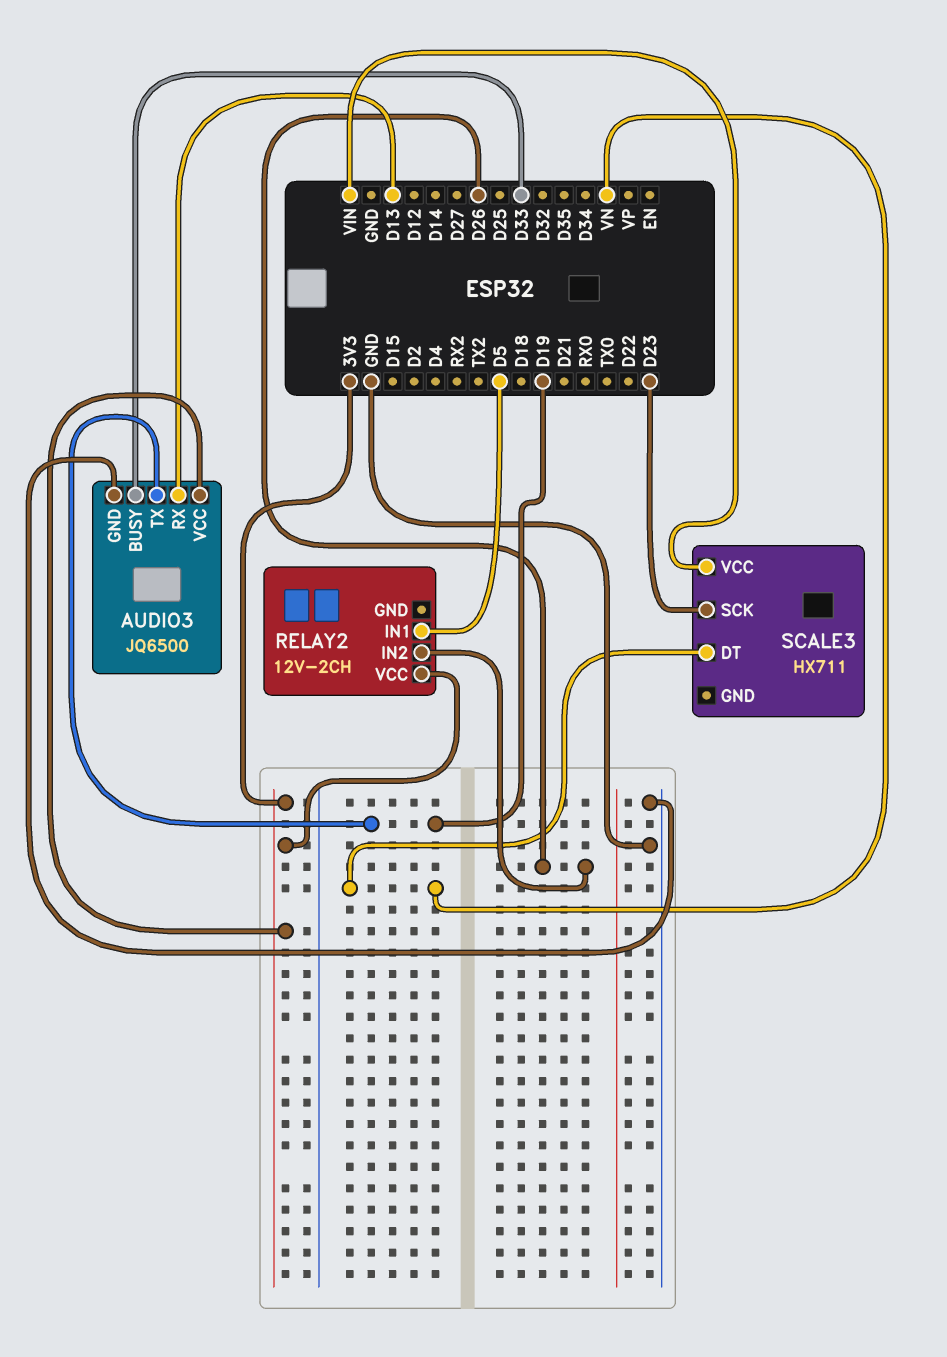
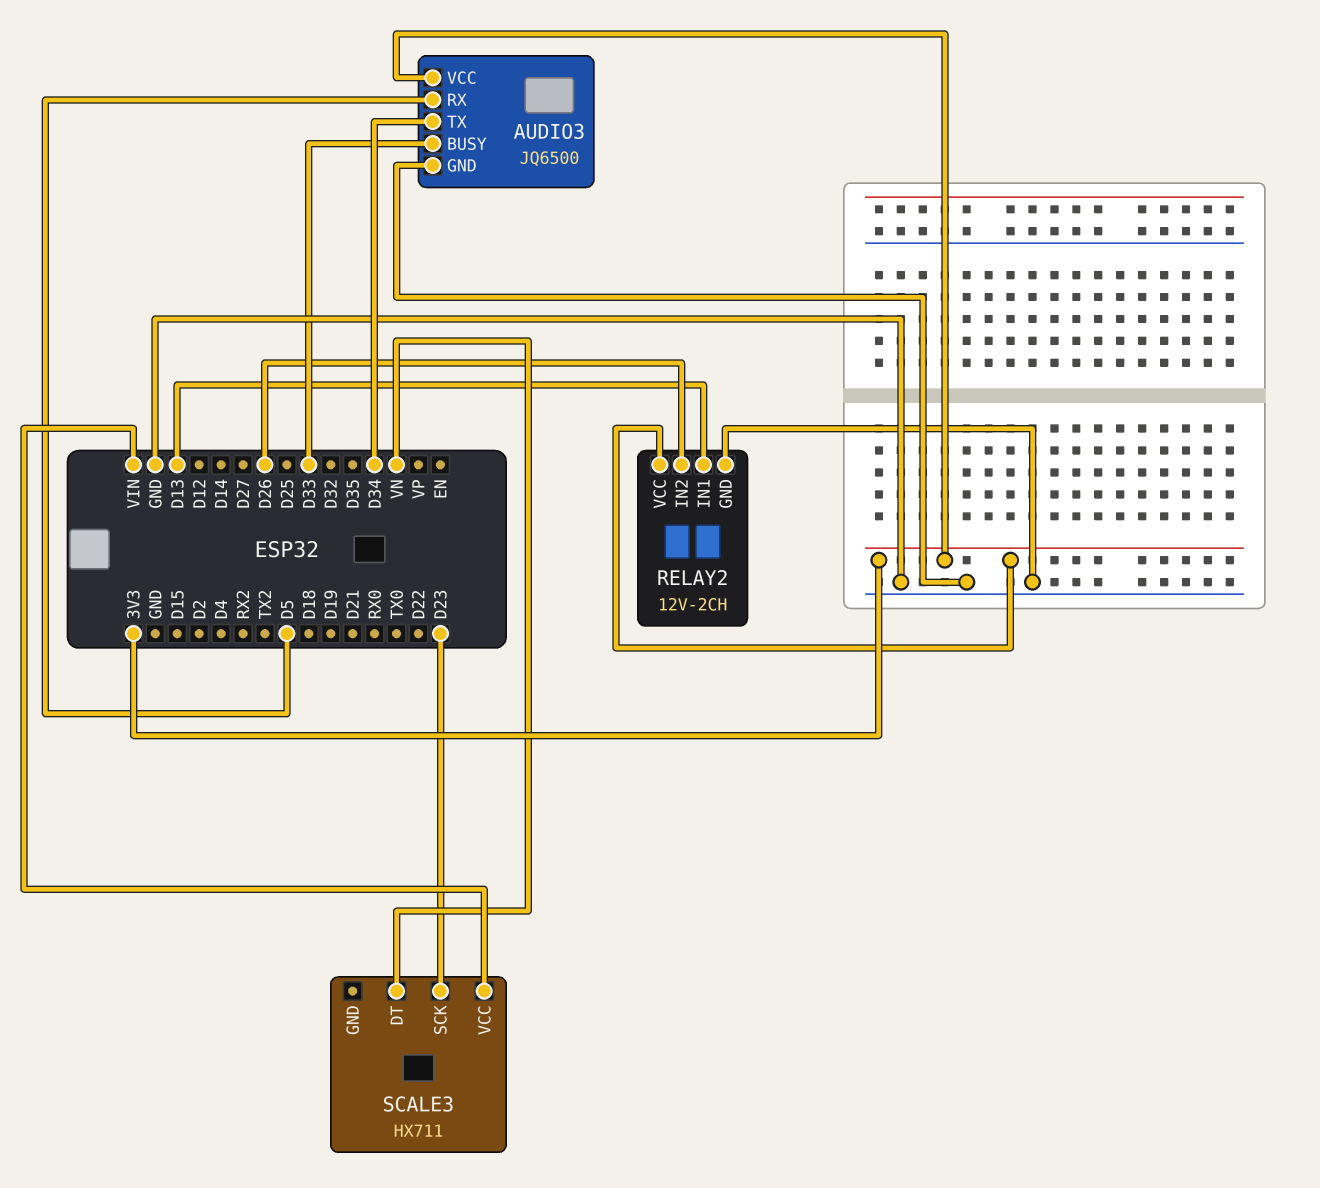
AUDIO3 pin RX: D13 -> D5
AUDIO3 pin TX: D19 -> D34
RELAY2 pin GND: none -> GND
RELAY2 pin IN1: D5 -> D13

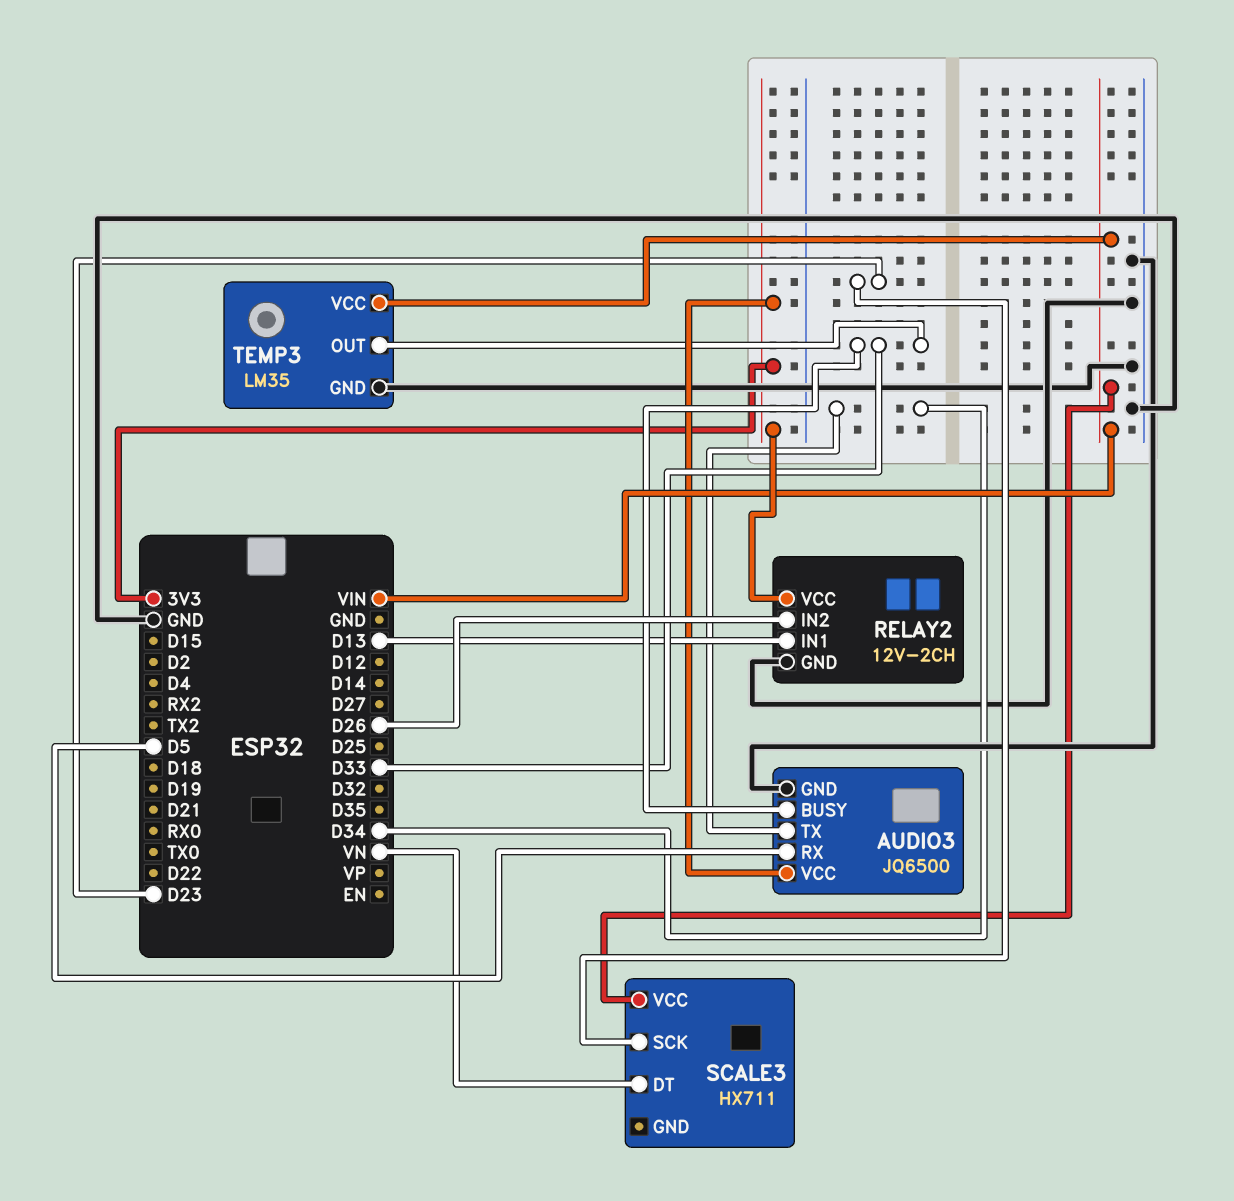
TEMP3: none -> LM35
TEMP3 pin GND: none -> GND
TEMP3 pin OUT: none -> D33
TEMP3 pin VCC: none -> VIN

